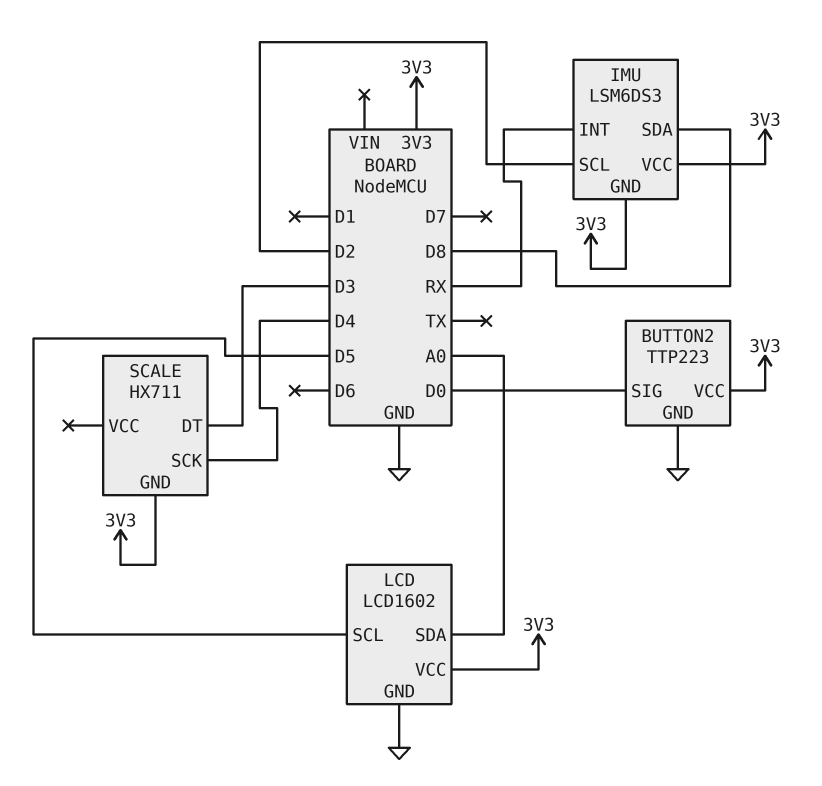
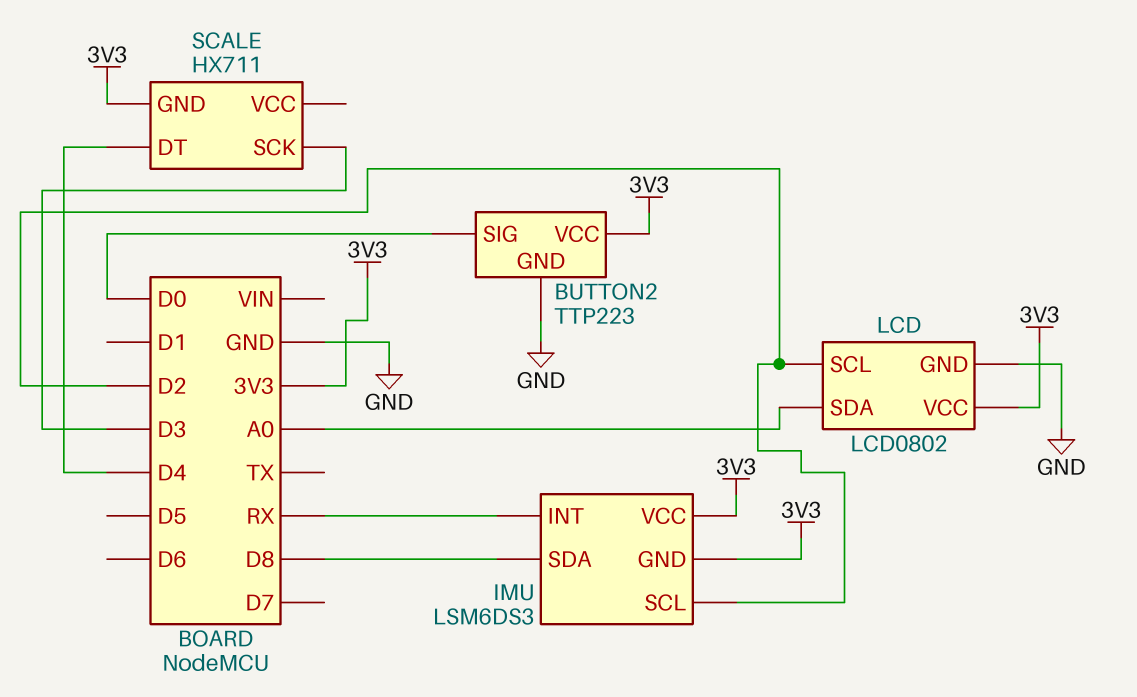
LCD: LCD1602 -> LCD0802
LCD pin SCL: D5 -> D2
SCALE pin DT: D3 -> D4
SCALE pin SCK: D4 -> D3

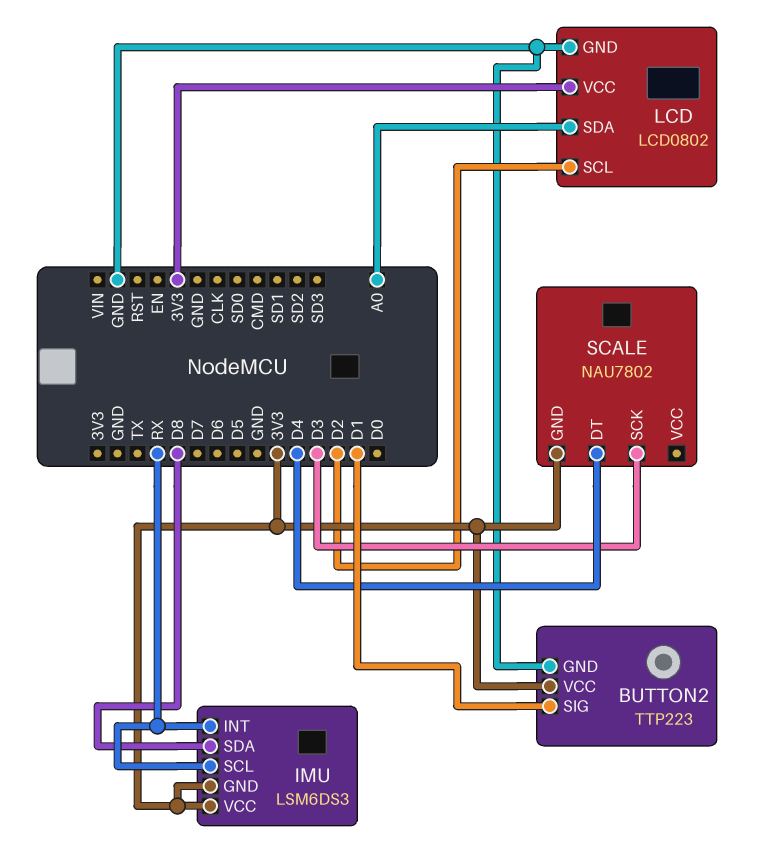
BUTTON2 pin SIG: D0 -> D1
IMU pin SCL: D2 -> RX
SCALE: HX711 -> NAU7802

